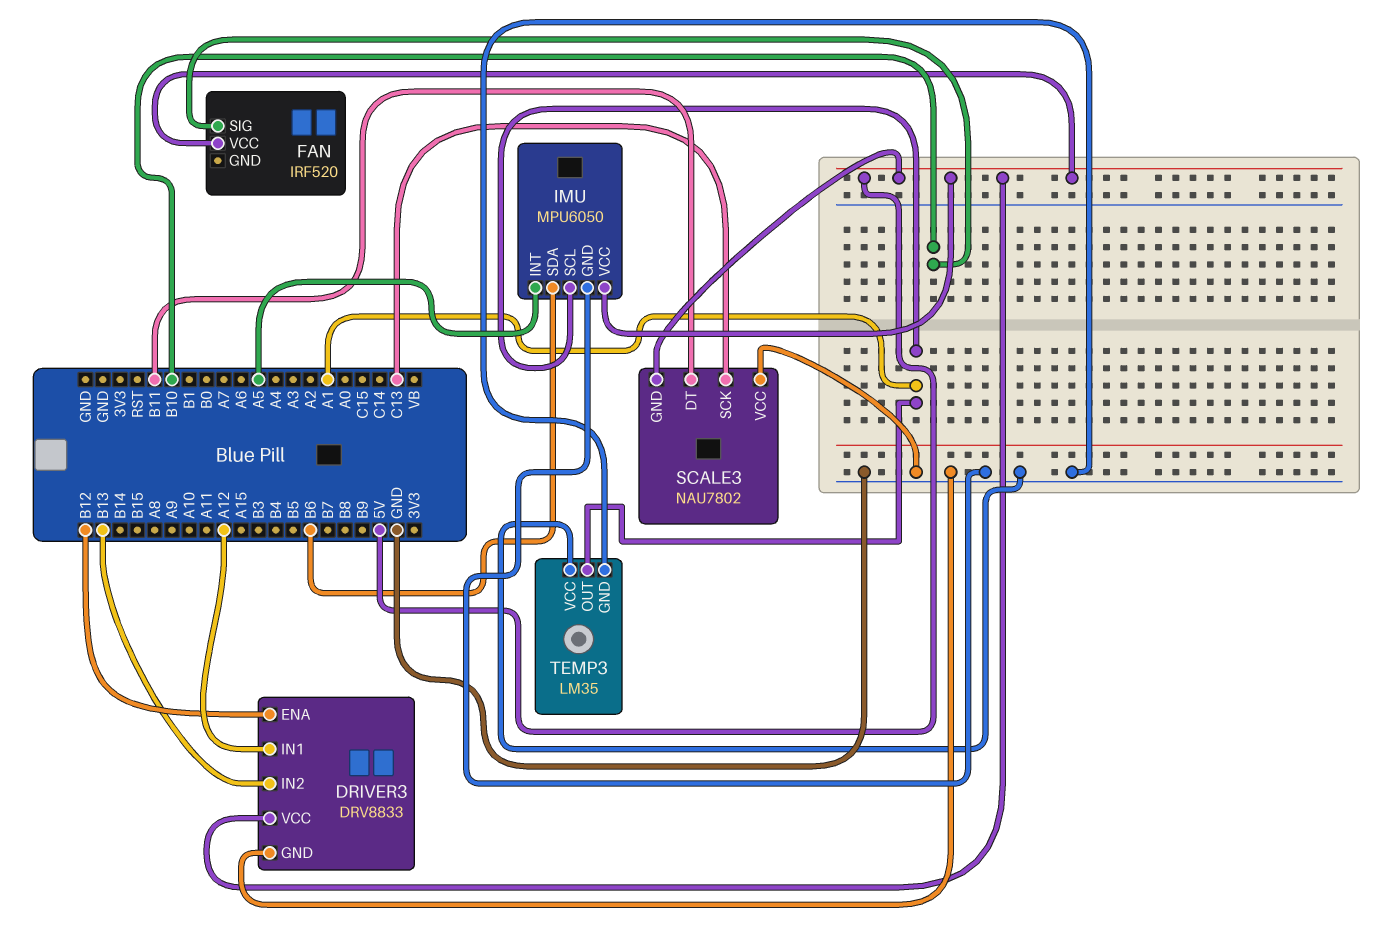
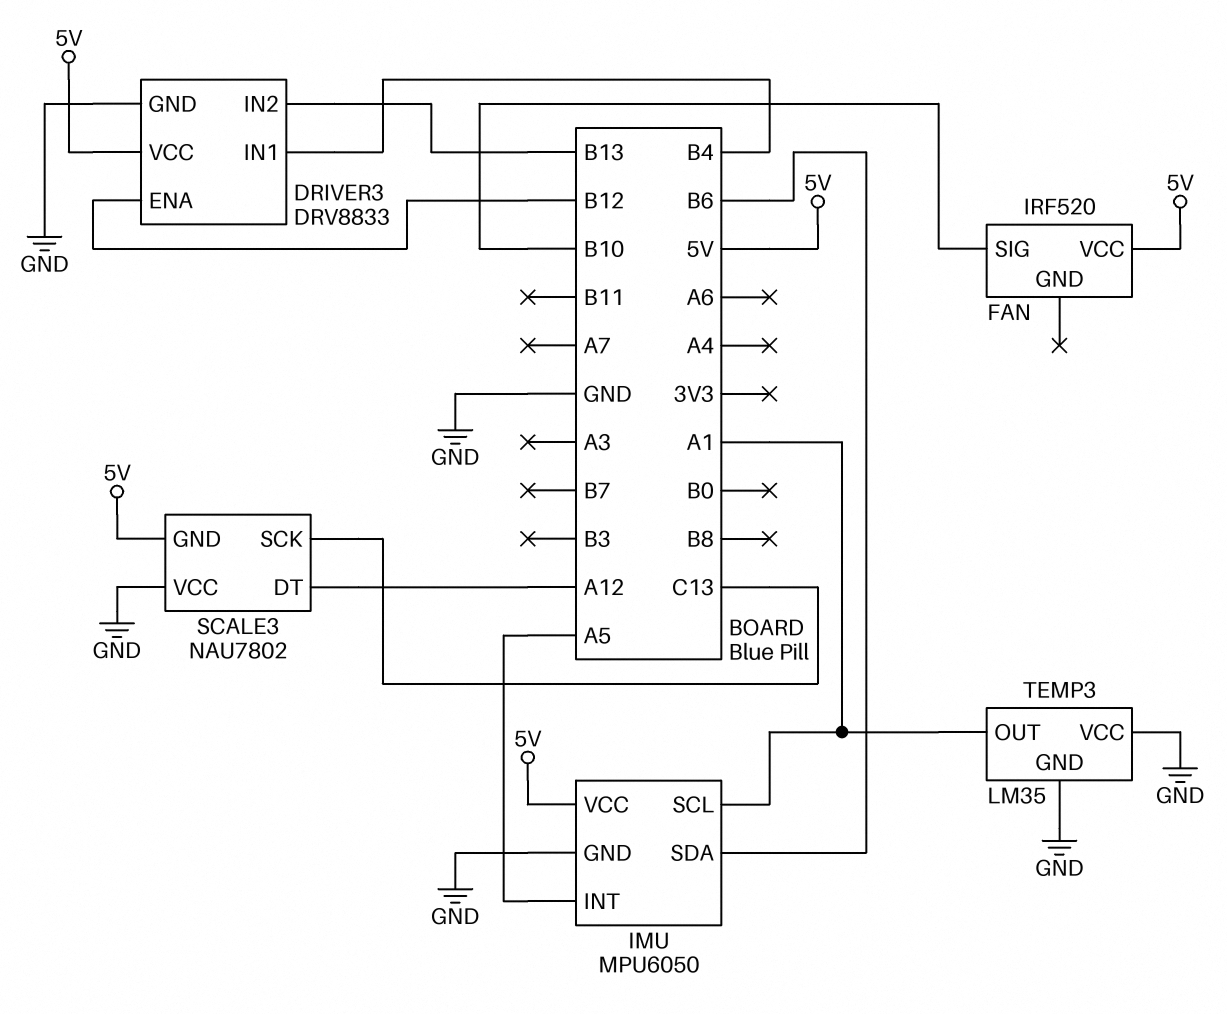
DRIVER3 pin IN1: A12 -> B4
SCALE3 pin DT: B11 -> A12

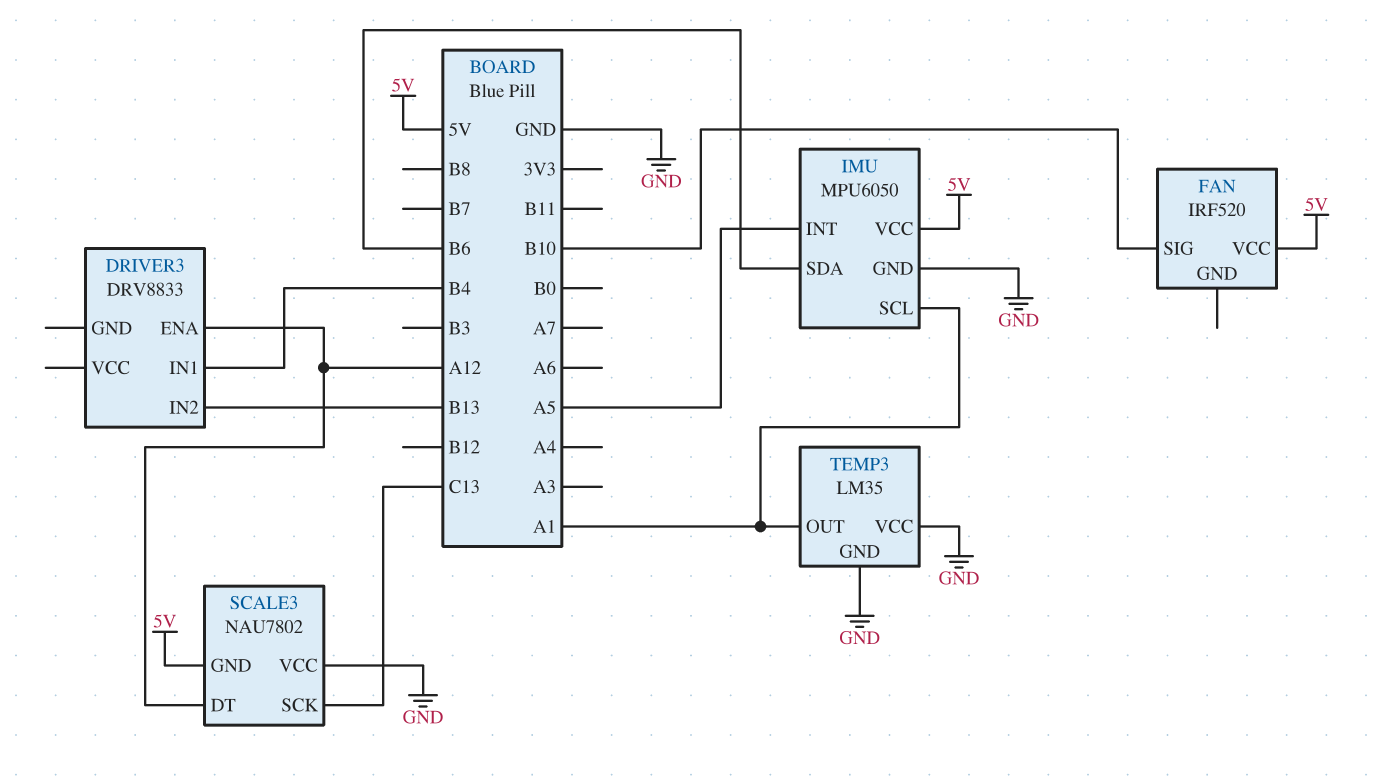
DRIVER3 pin ENA: B12 -> A12
DRIVER3 pin GND: GND -> none
DRIVER3 pin VCC: 5V -> none

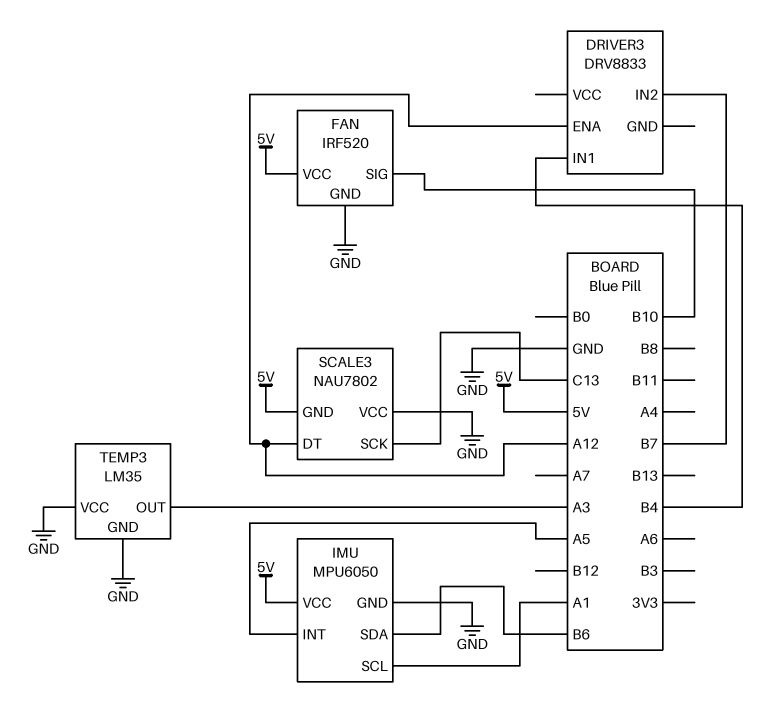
DRIVER3 pin IN2: B13 -> B7
FAN pin GND: none -> GND
TEMP3 pin OUT: A1 -> A3

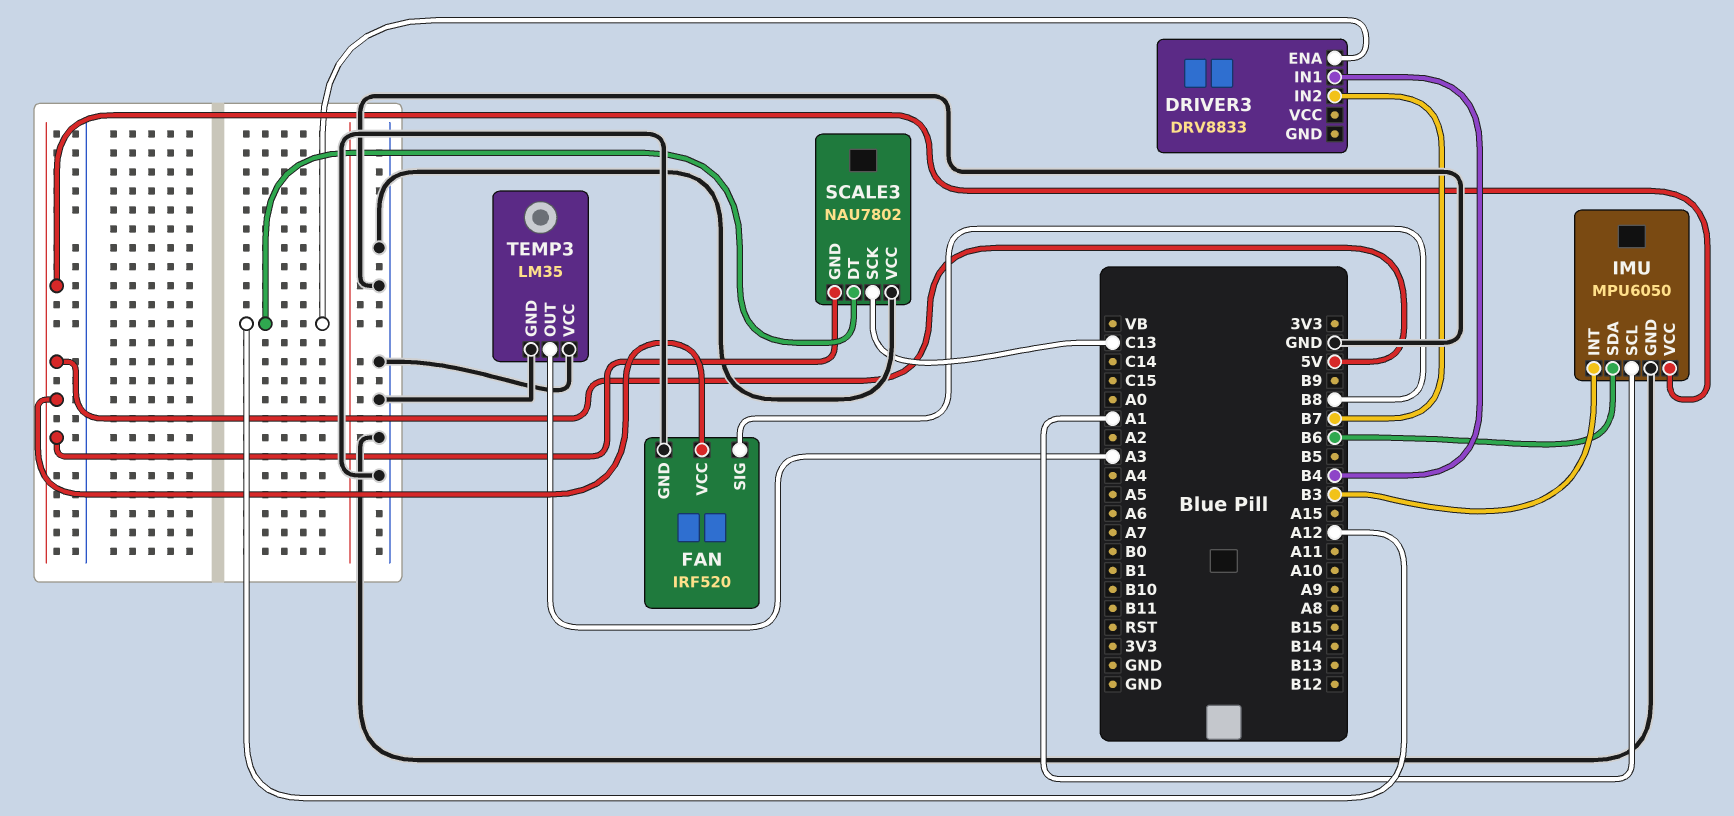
FAN pin SIG: B10 -> B8
IMU pin INT: A5 -> B3

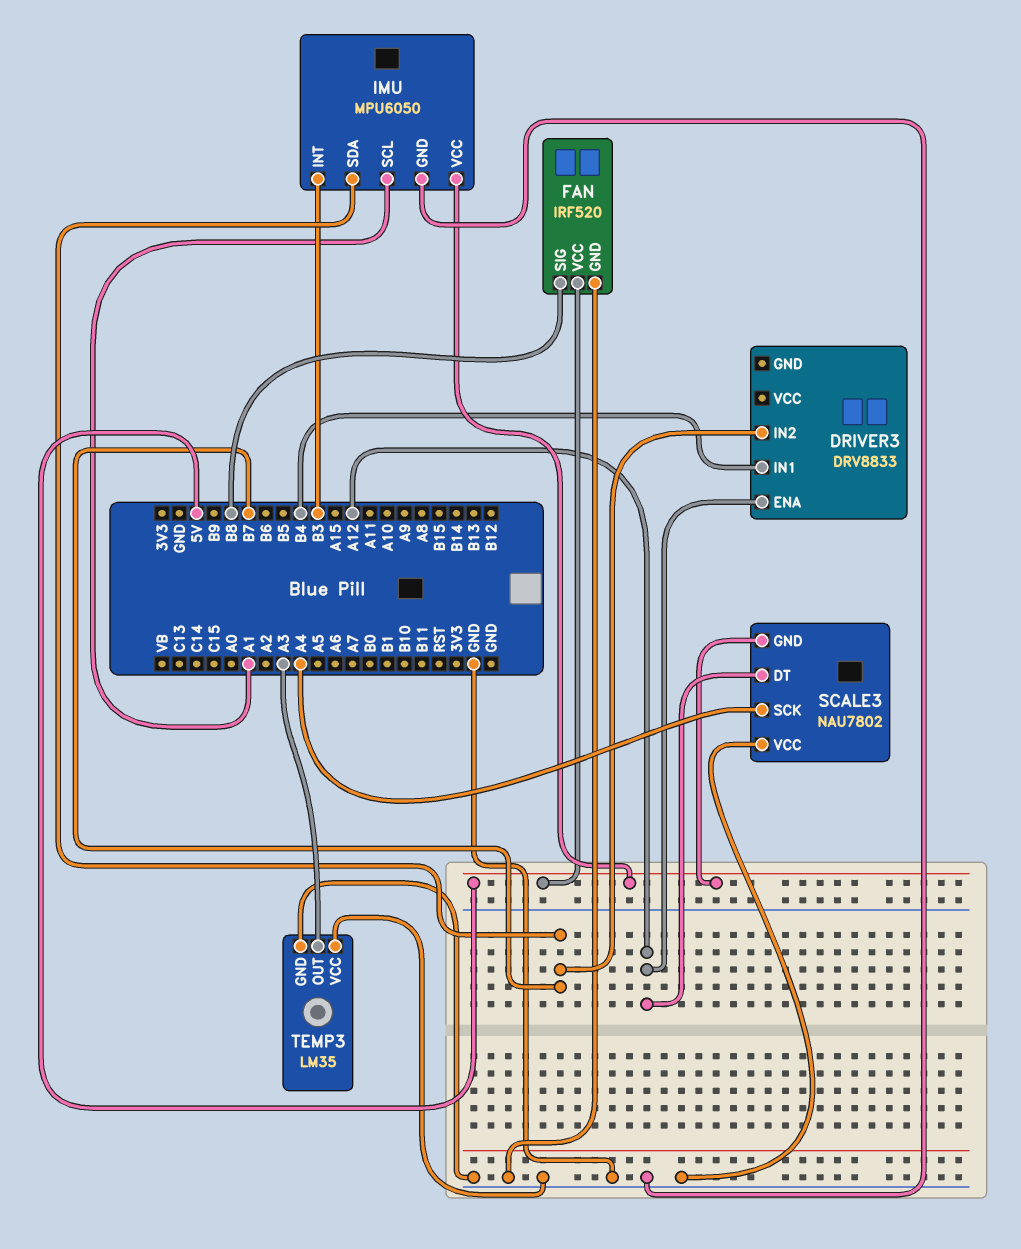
IMU pin SDA: B6 -> B7
SCALE3 pin SCK: C13 -> A4

